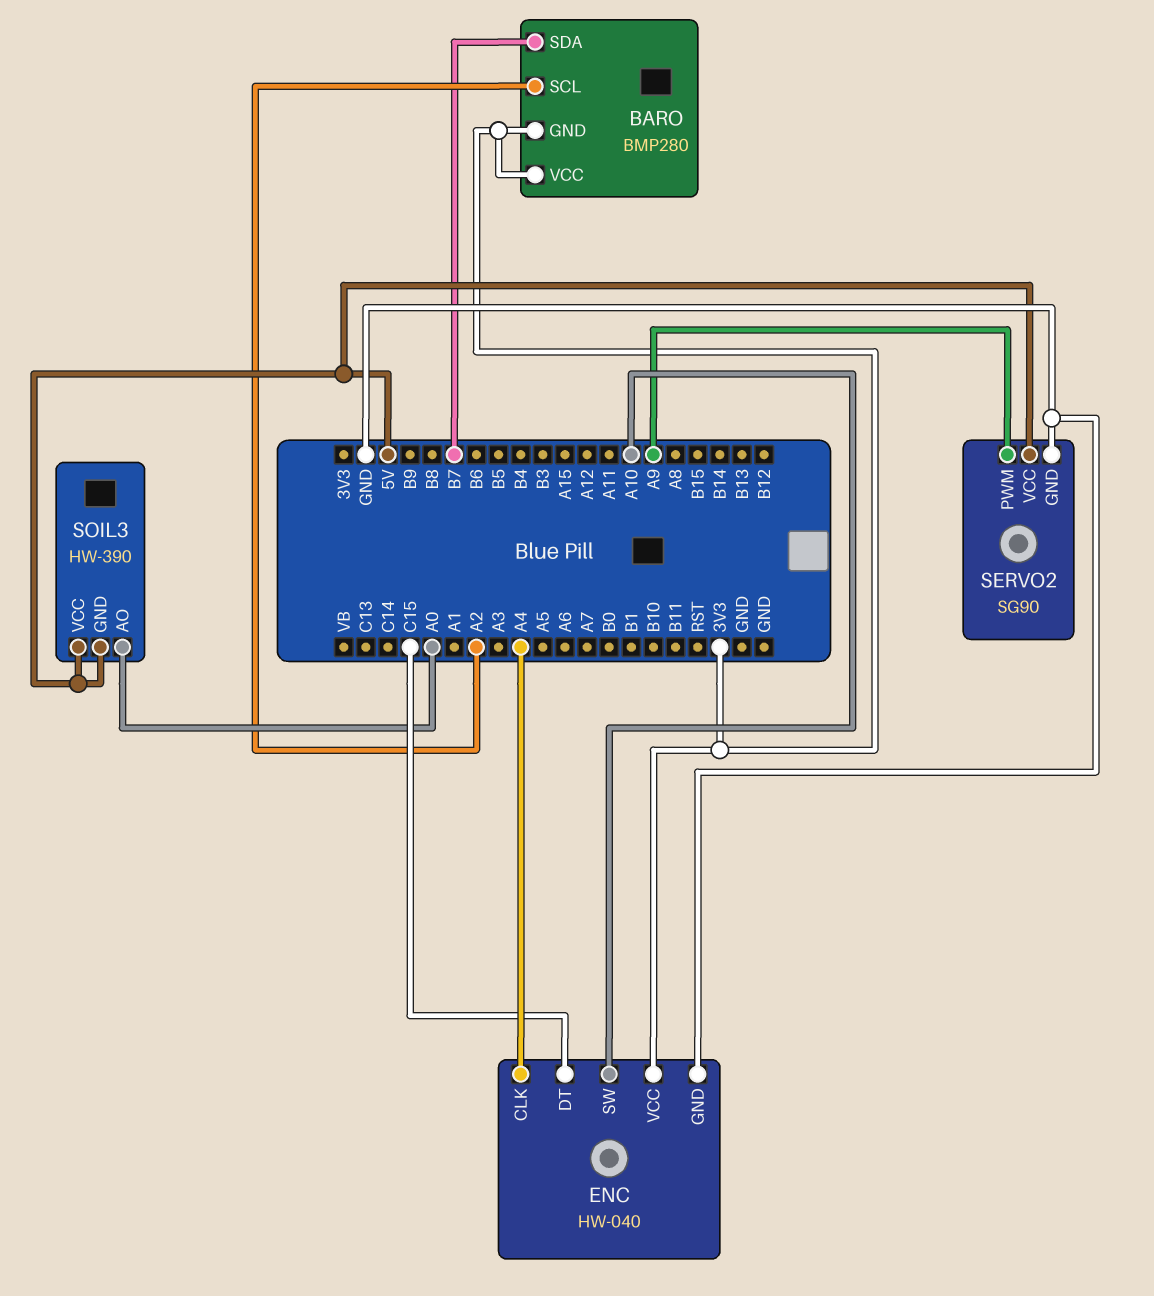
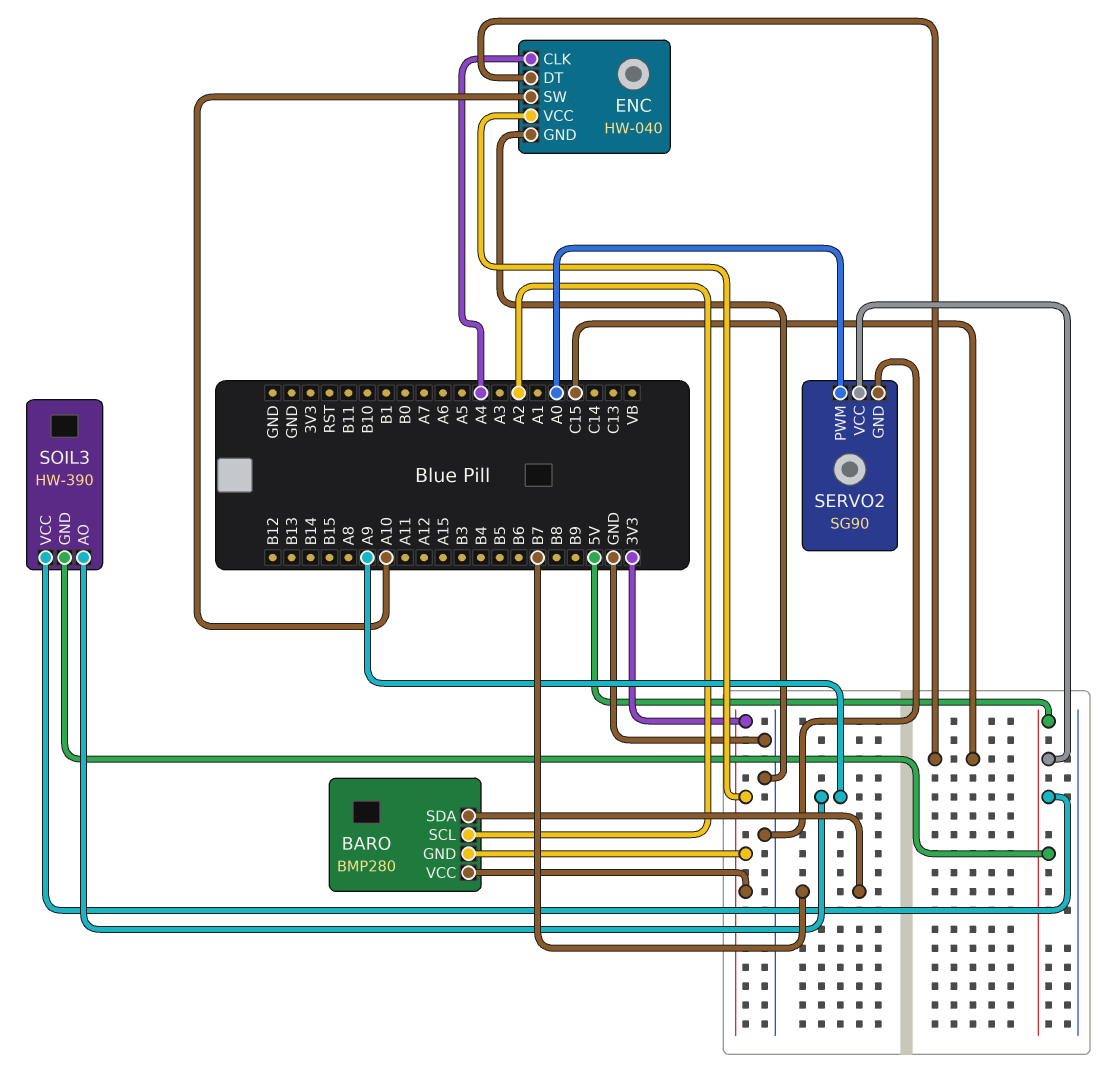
SERVO2 pin PWM: A9 -> A0
SOIL3 pin AO: A0 -> A9

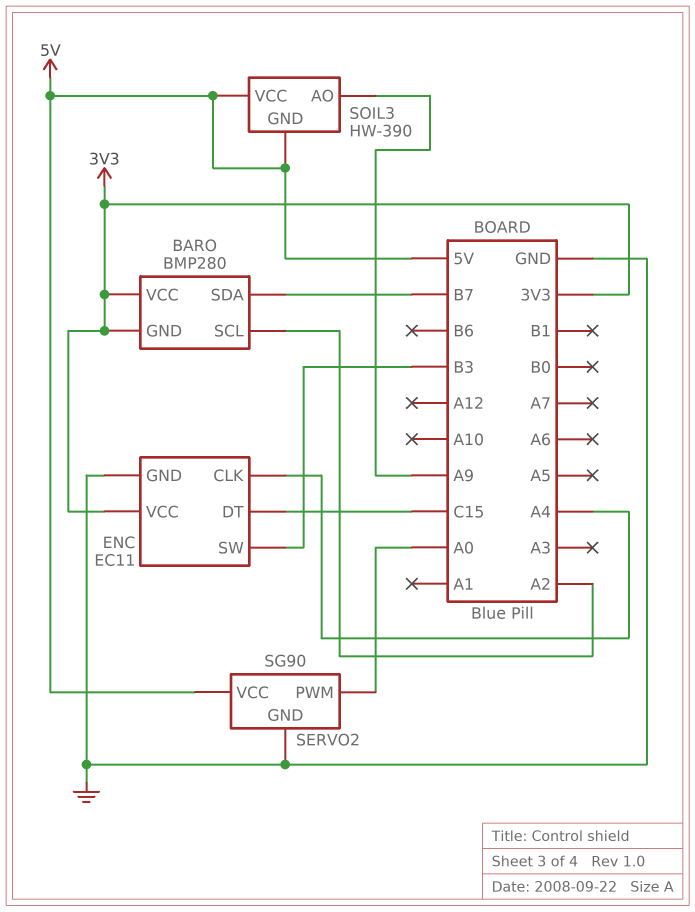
ENC: HW-040 -> EC11
ENC pin SW: A10 -> B3

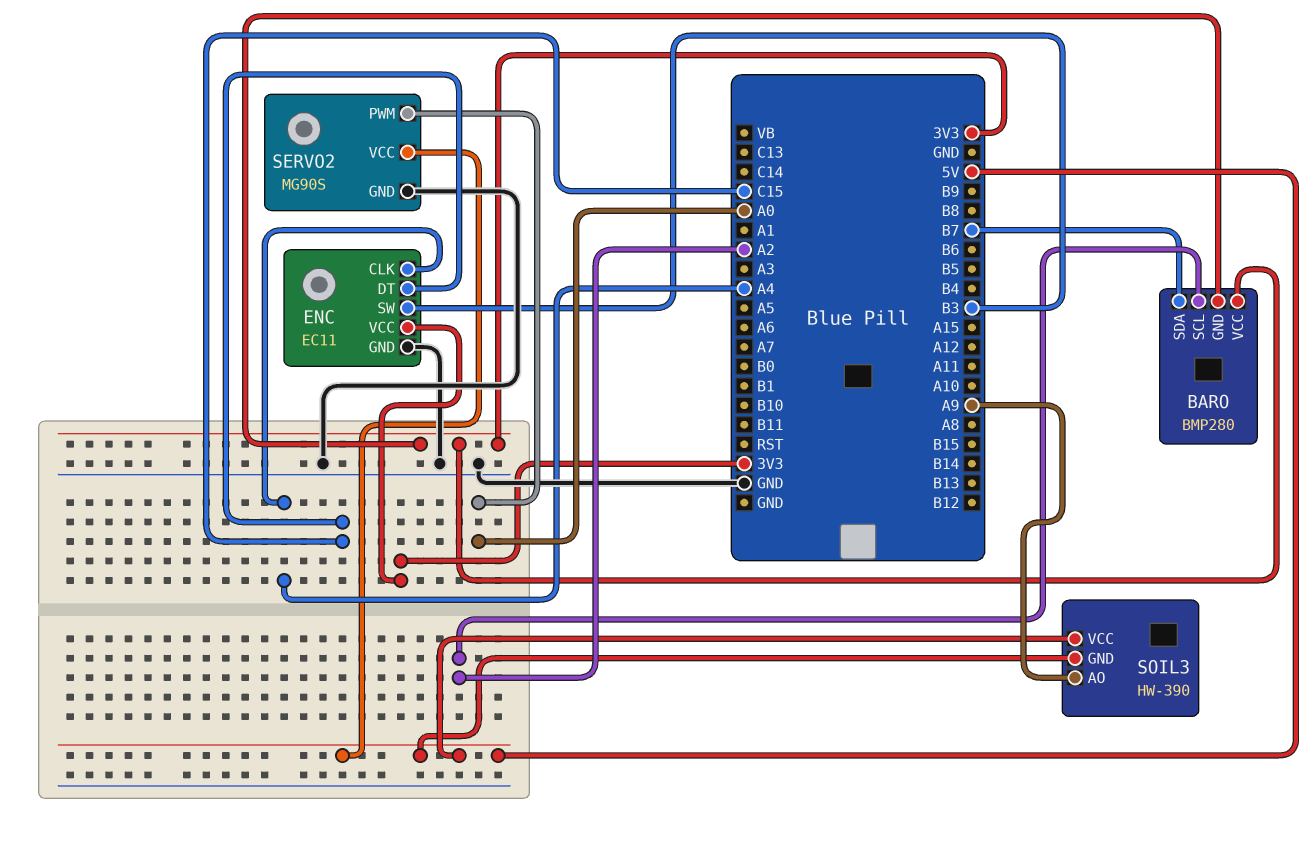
SERVO2: SG90 -> MG90S

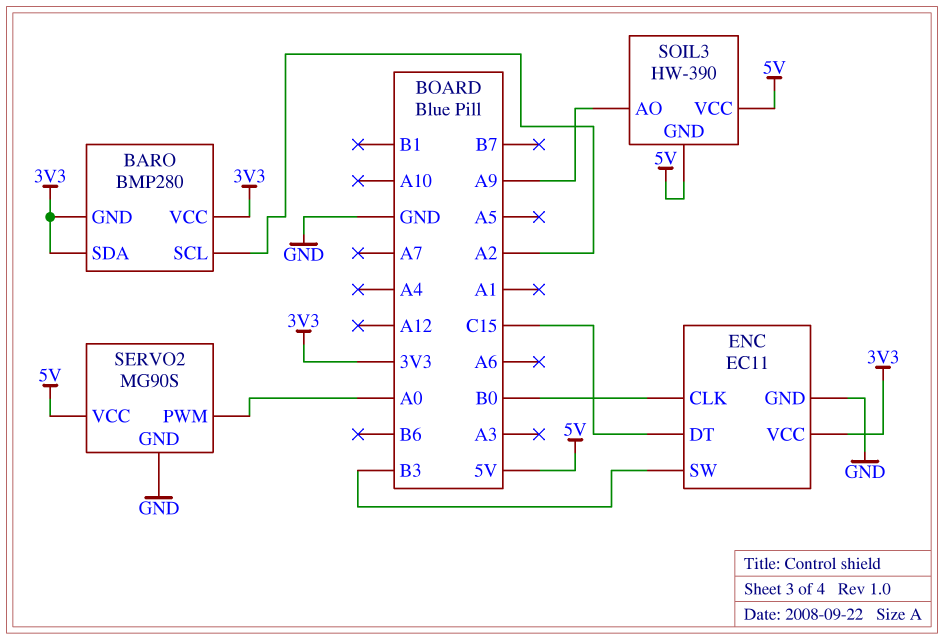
BARO pin SDA: B7 -> 3V3
ENC pin CLK: A4 -> B0

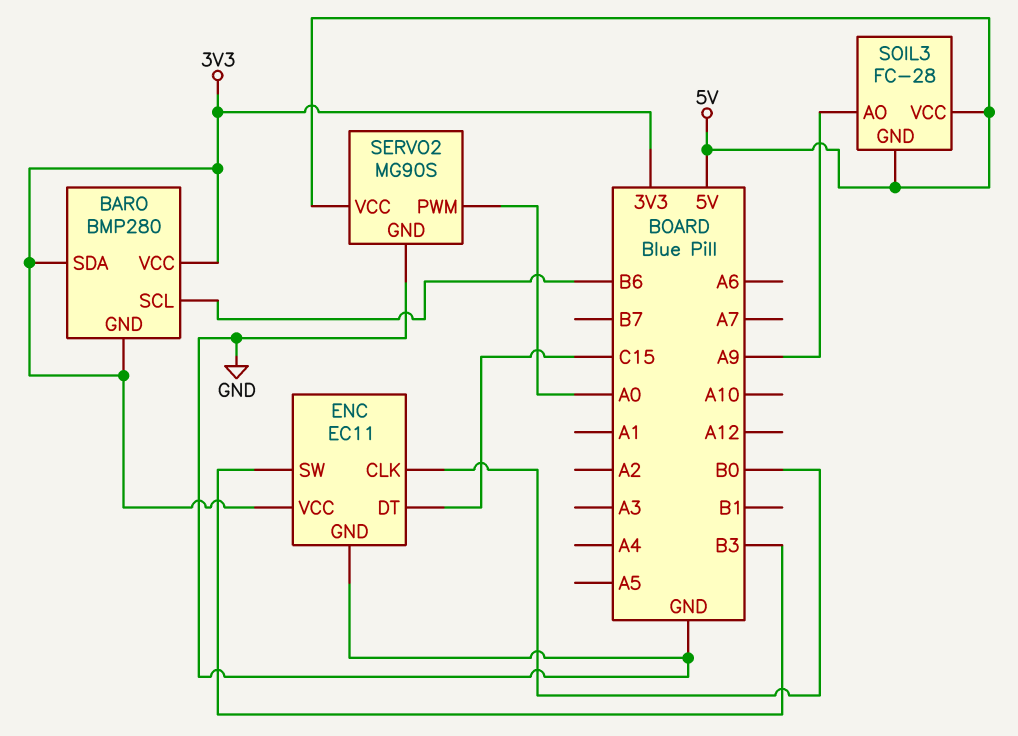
BARO pin SCL: A2 -> B6
SOIL3: HW-390 -> FC-28

